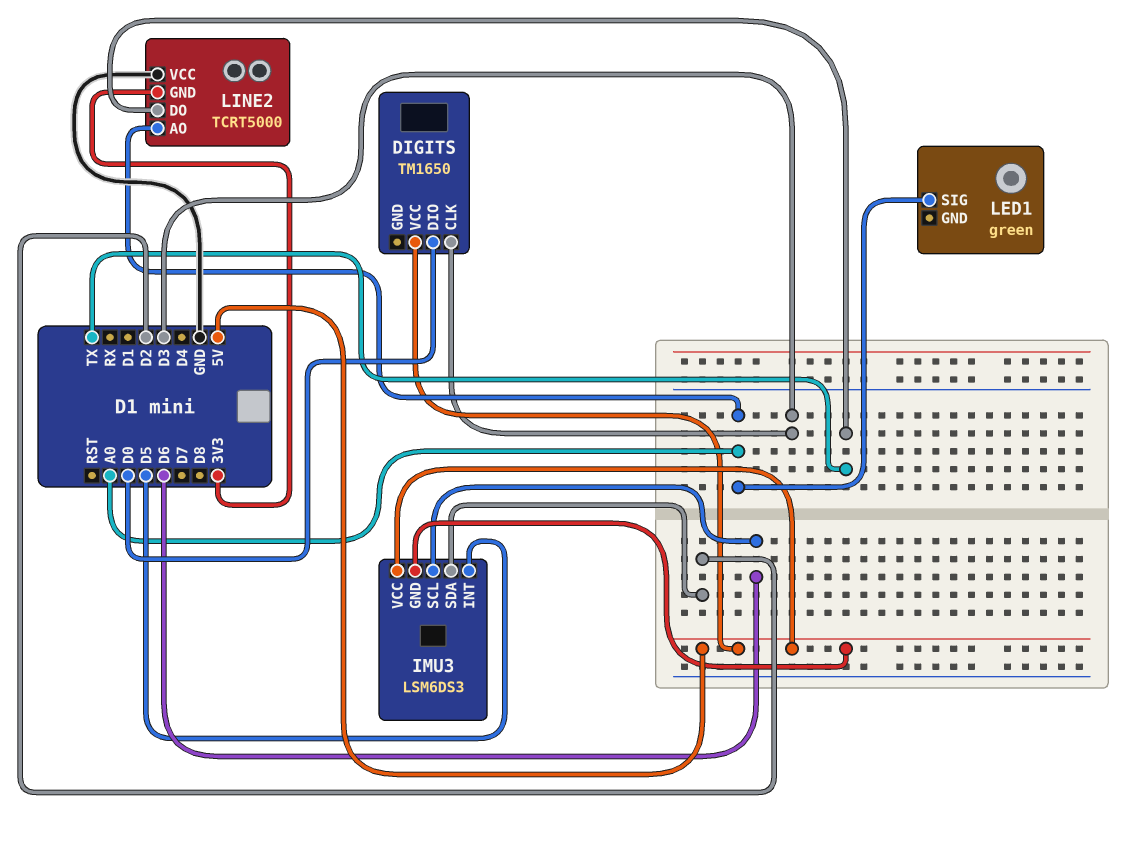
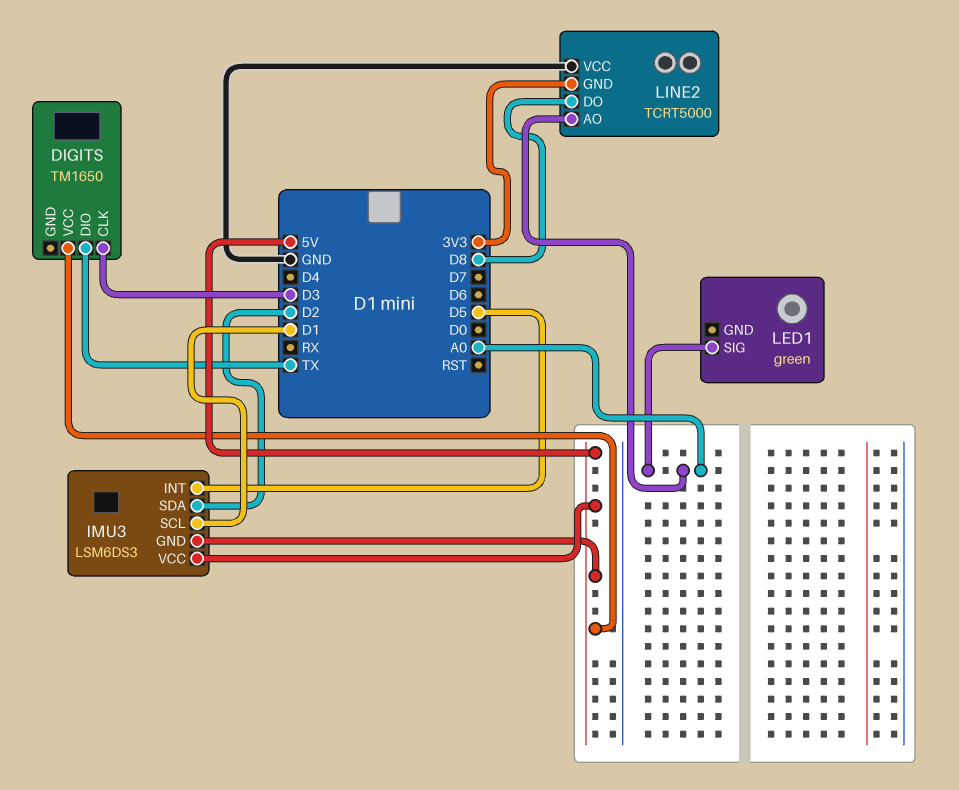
DIGITS pin DIO: D0 -> TX
IMU3 pin SCL: D6 -> D1
LINE2 pin DO: TX -> D8

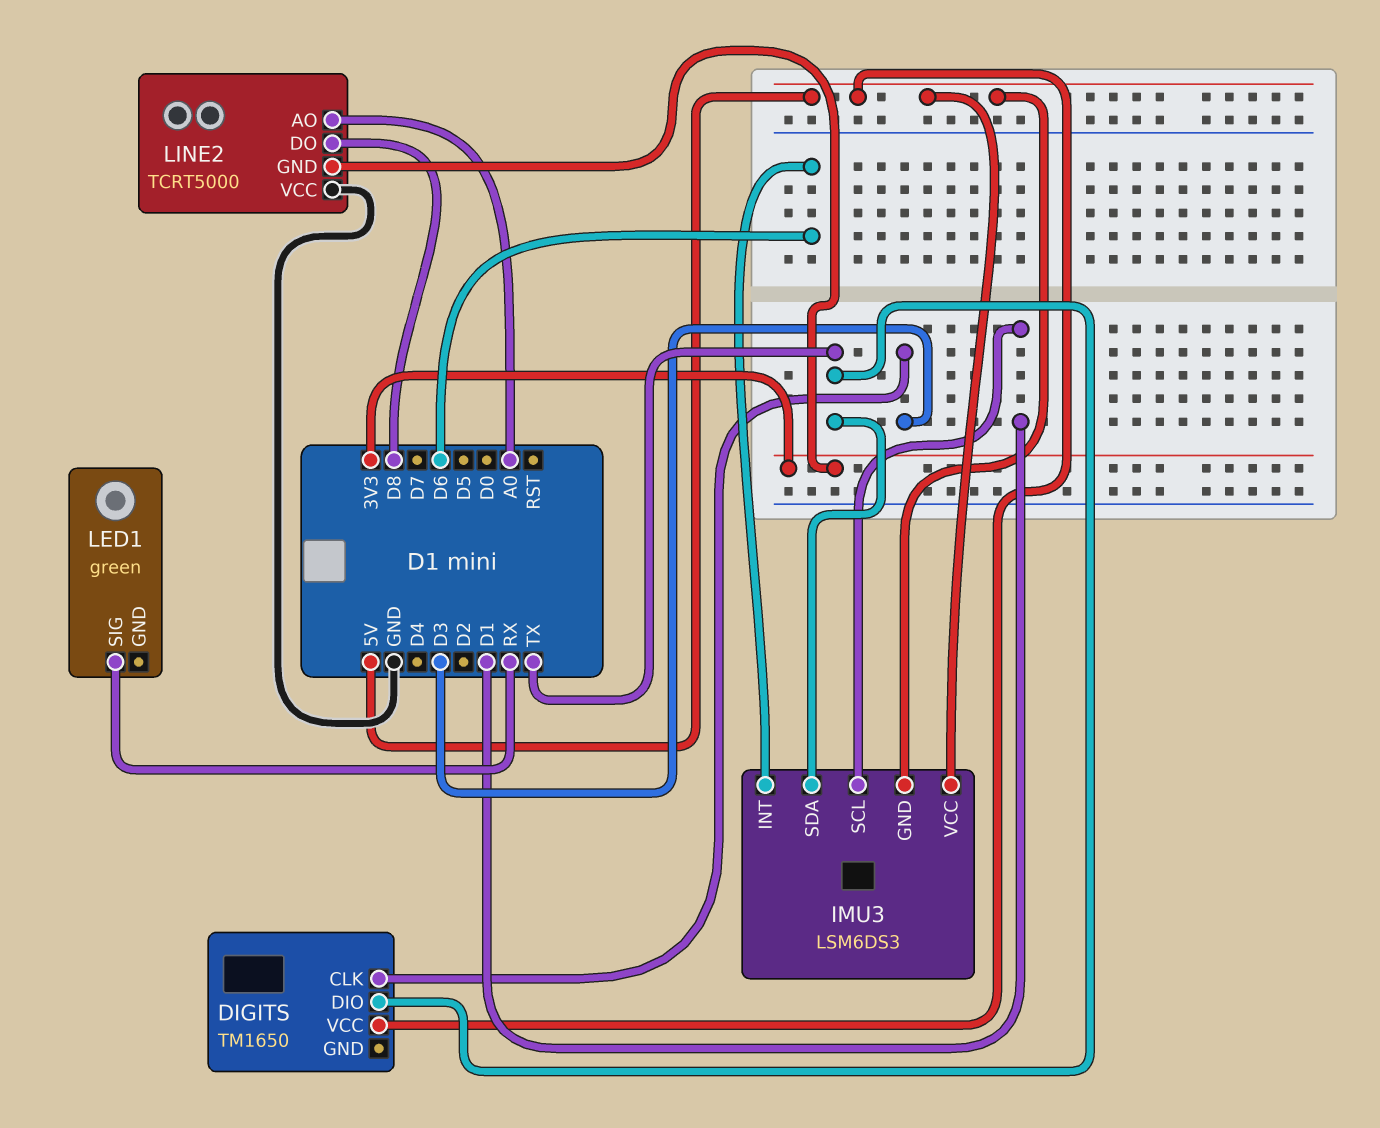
IMU3 pin INT: D5 -> D6
IMU3 pin SDA: D2 -> TX
LED1 pin SIG: A0 -> RX

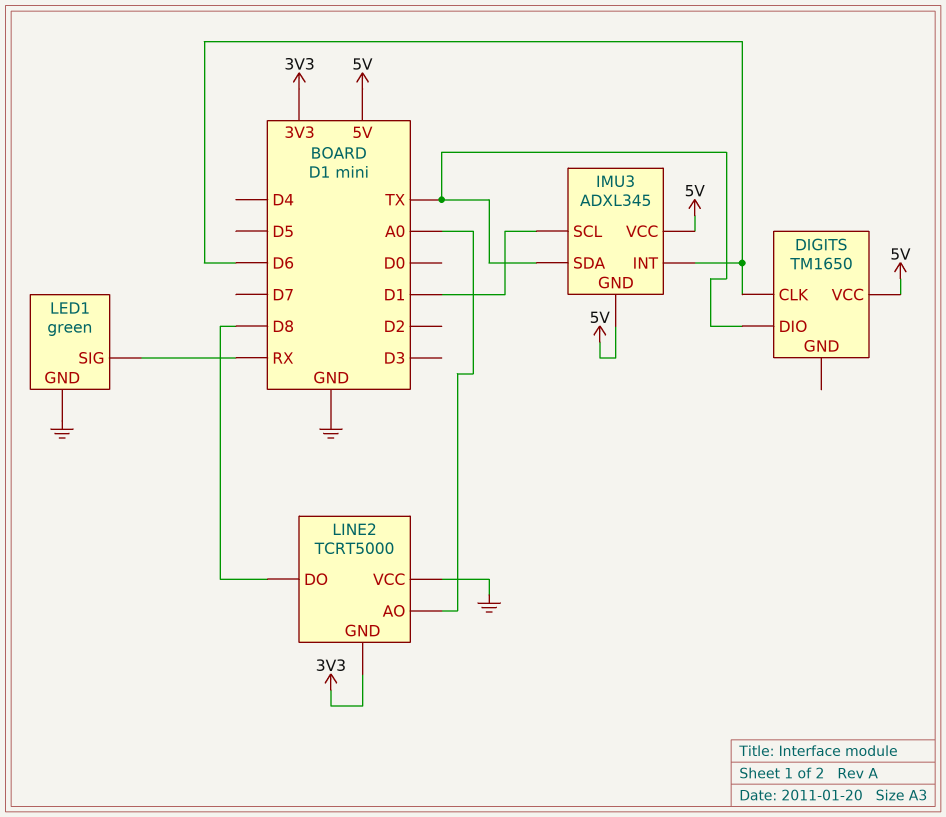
DIGITS pin CLK: D3 -> D6
IMU3: LSM6DS3 -> ADXL345
LED1 pin GND: none -> GND

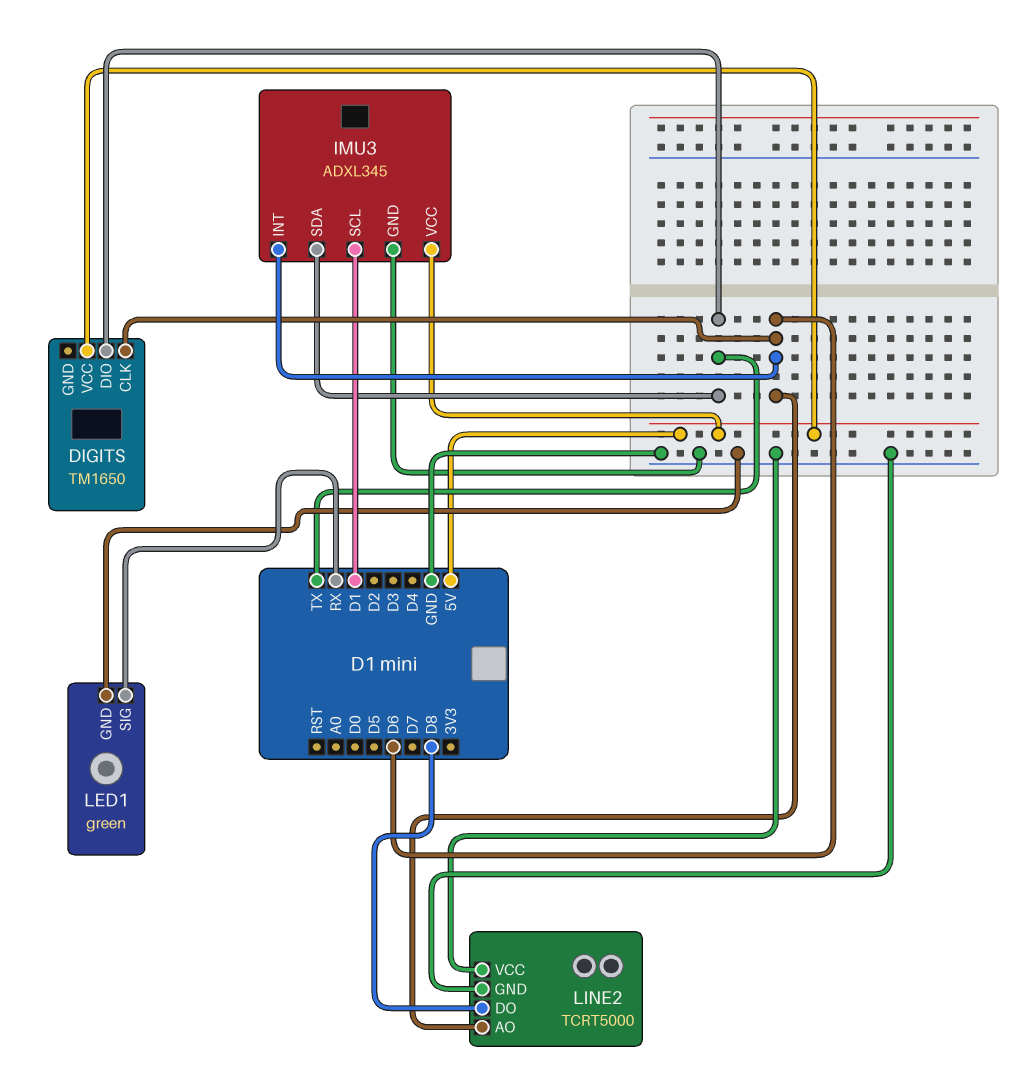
IMU3 pin GND: 5V -> GND
LINE2 pin AO: A0 -> D6
LINE2 pin GND: 3V3 -> GND

